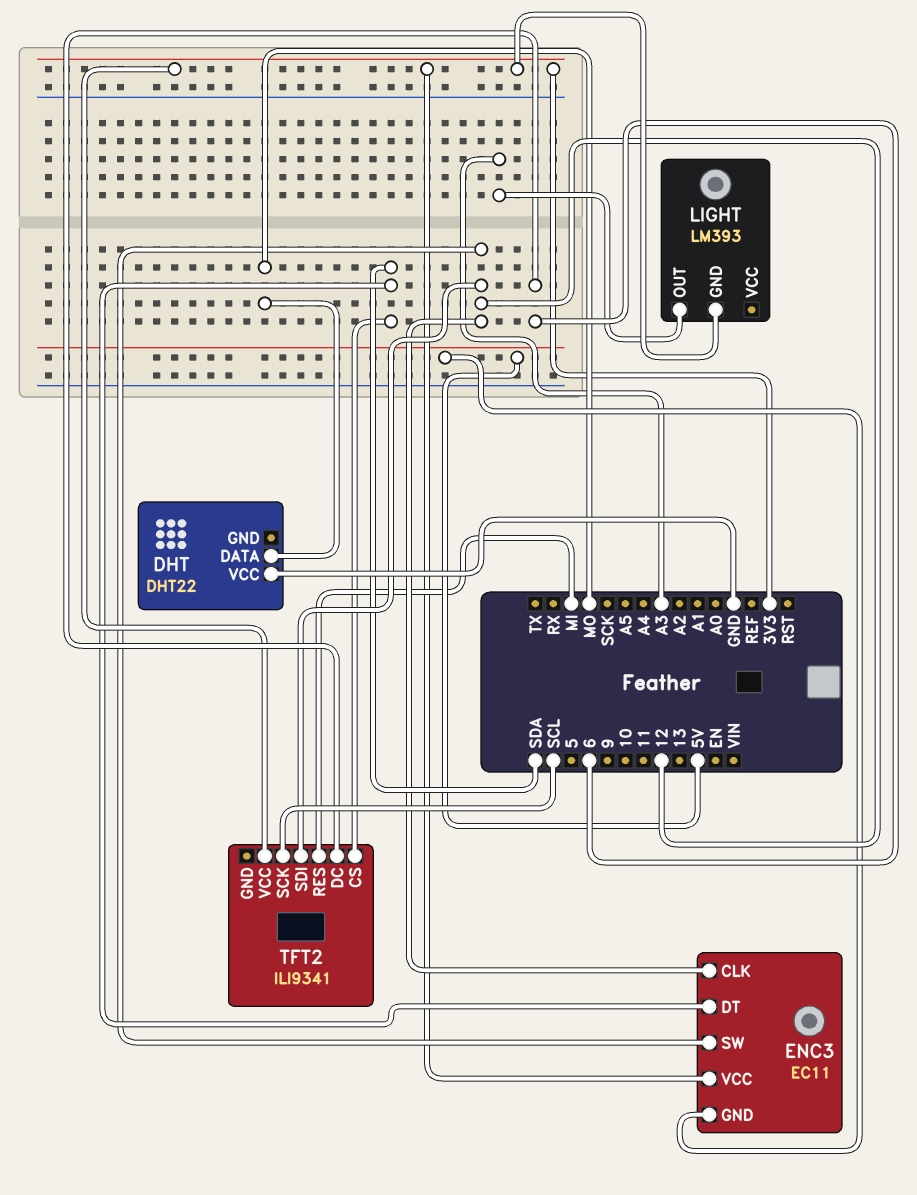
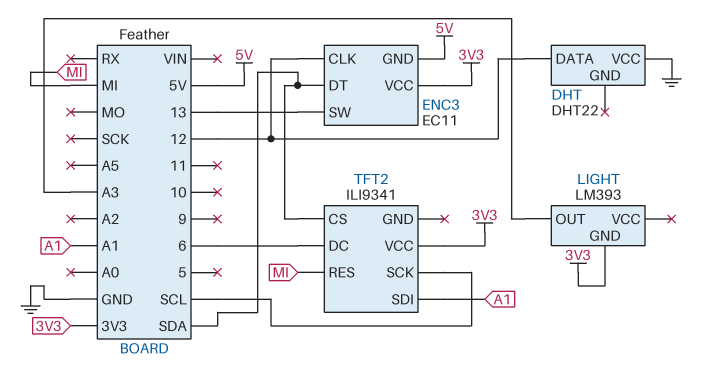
DHT pin DATA: MO -> 12
ENC3 pin SW: 12 -> 13
TFT2 pin SDI: 12 -> A1

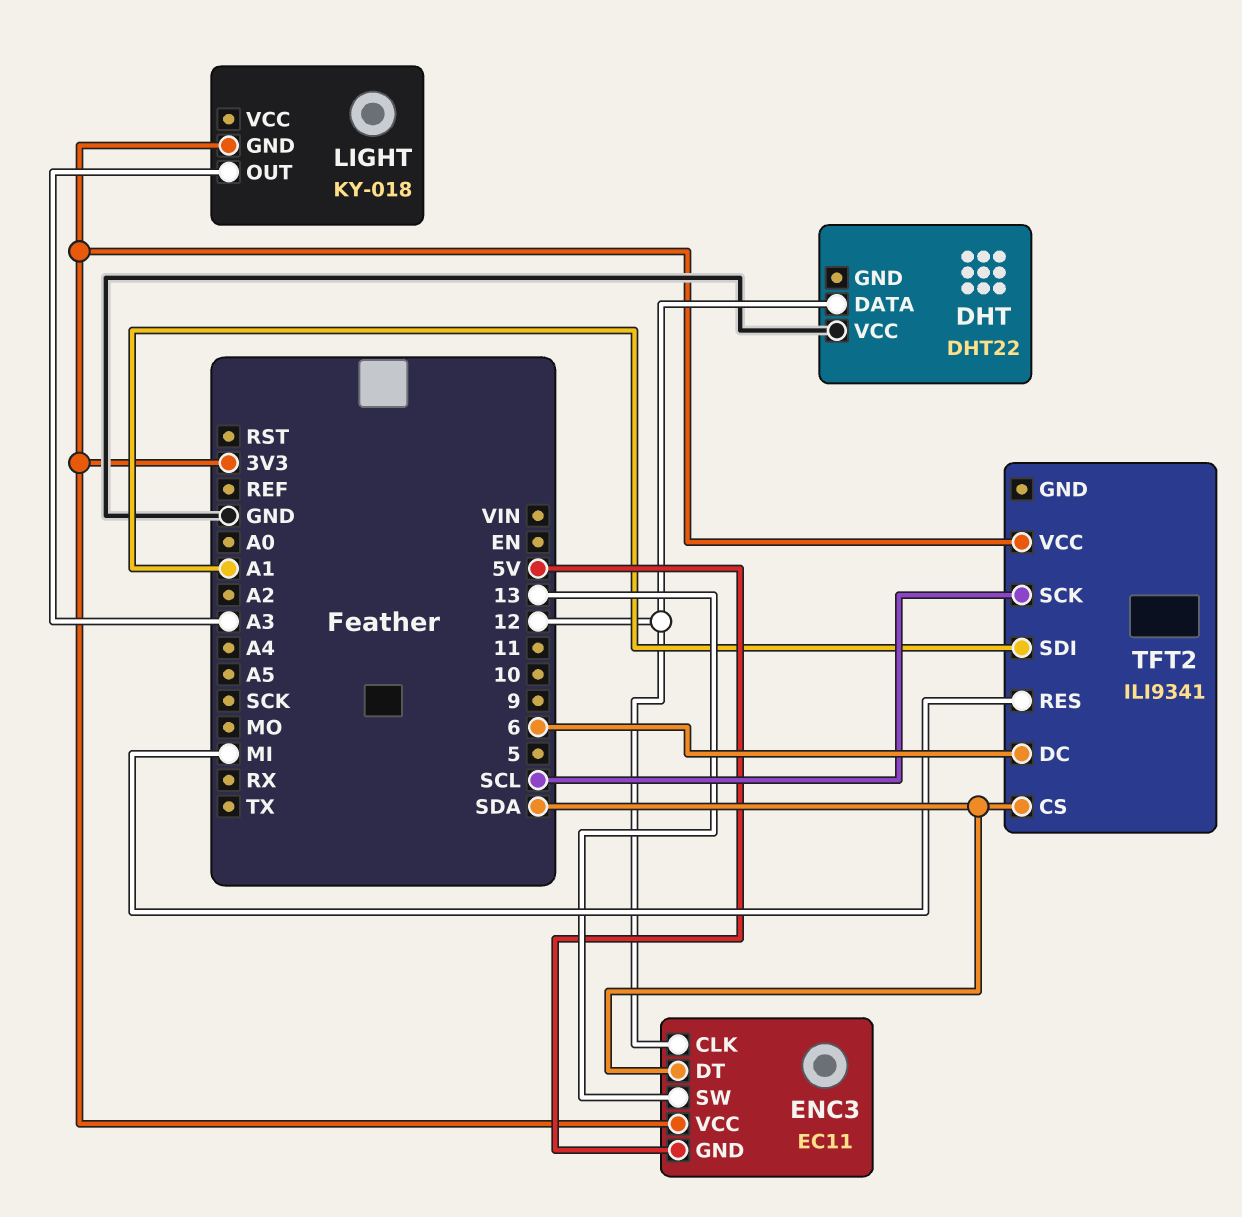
LIGHT: LM393 -> KY-018

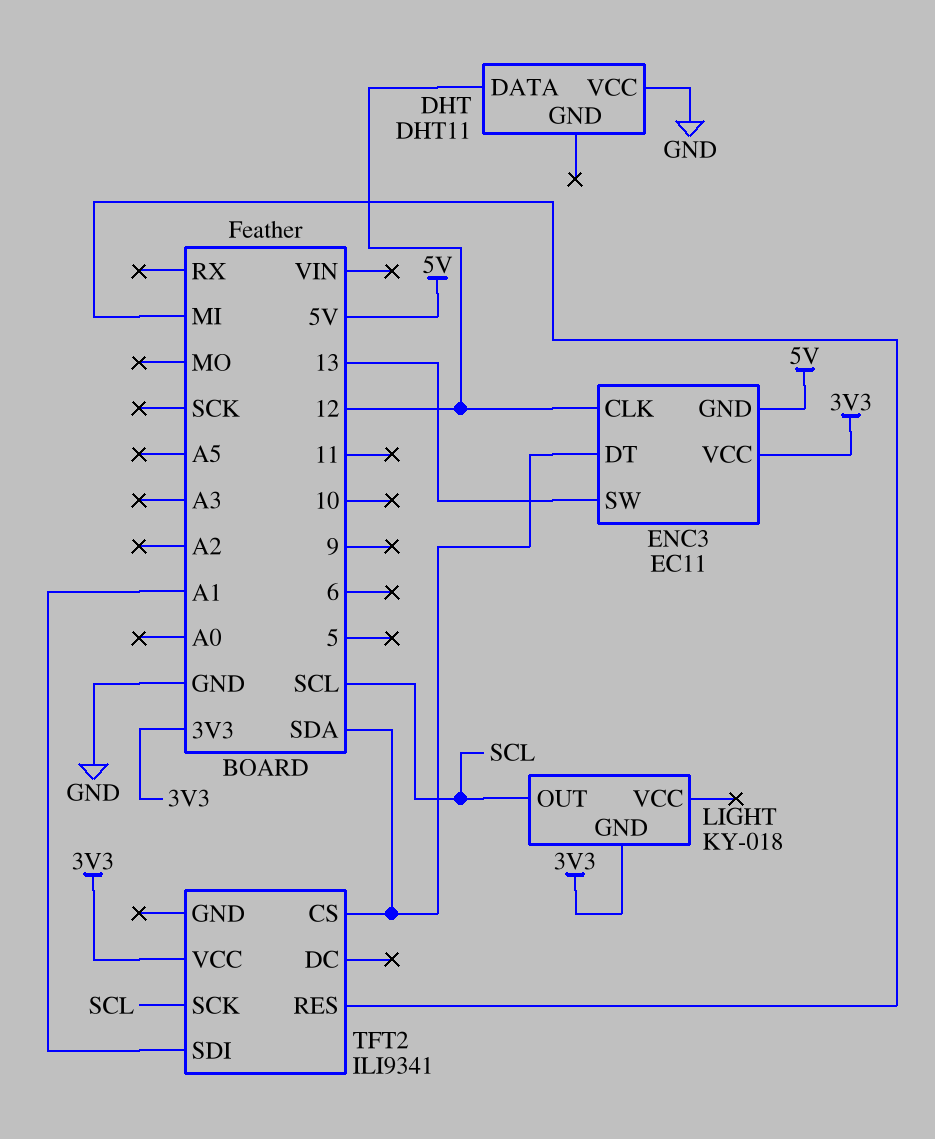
DHT: DHT22 -> DHT11
LIGHT pin OUT: A3 -> SCL
TFT2 pin DC: 6 -> none

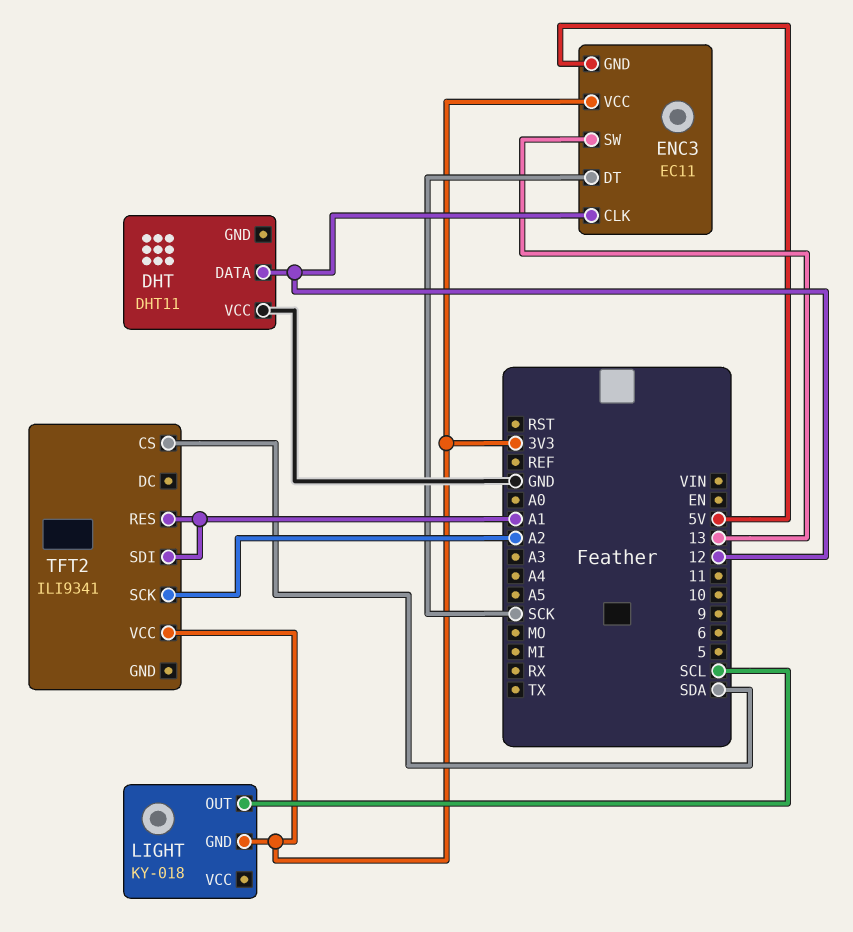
ENC3 pin DT: SDA -> SCK
TFT2 pin RES: MI -> A1
TFT2 pin SCK: SCL -> A2

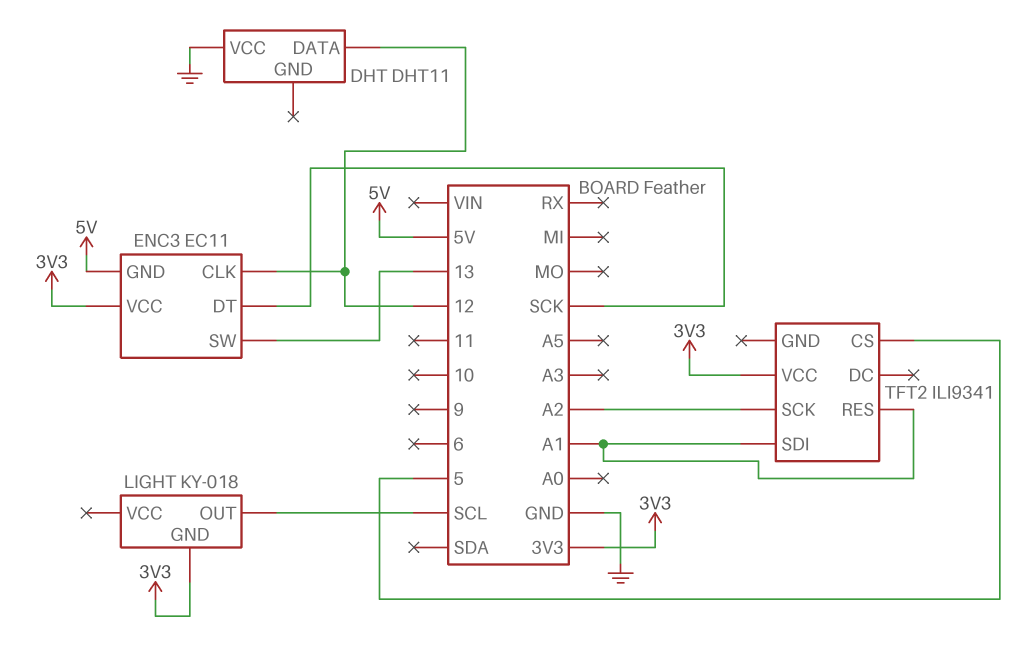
TFT2 pin CS: SDA -> 5

